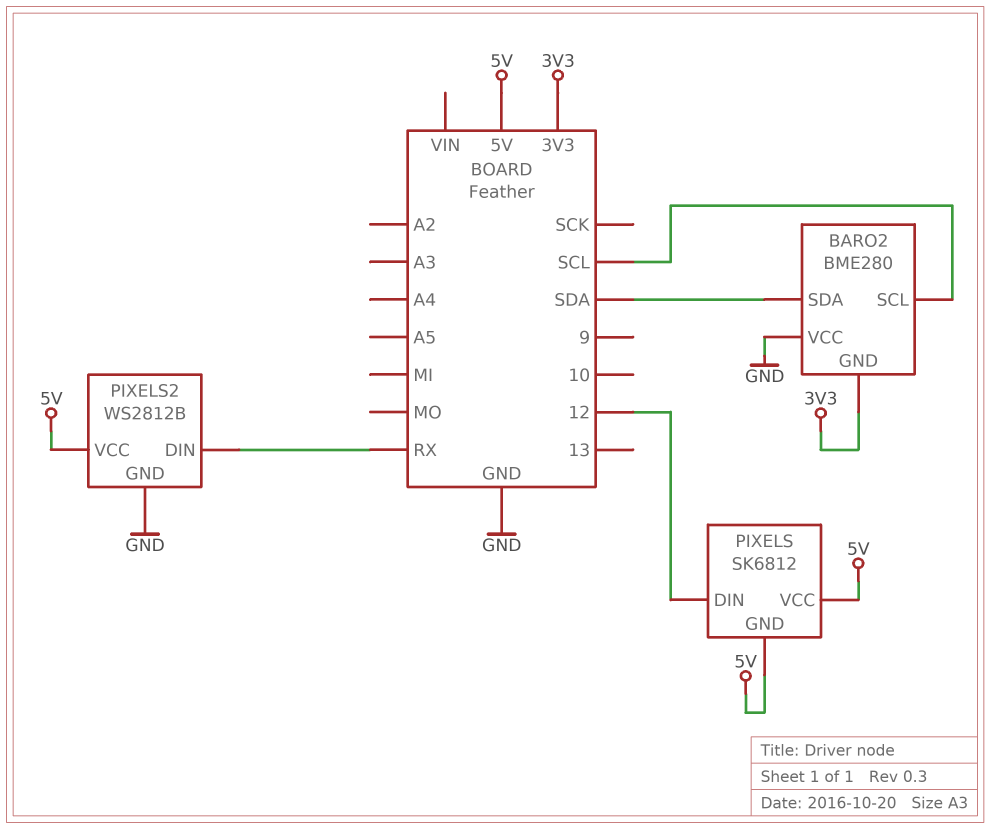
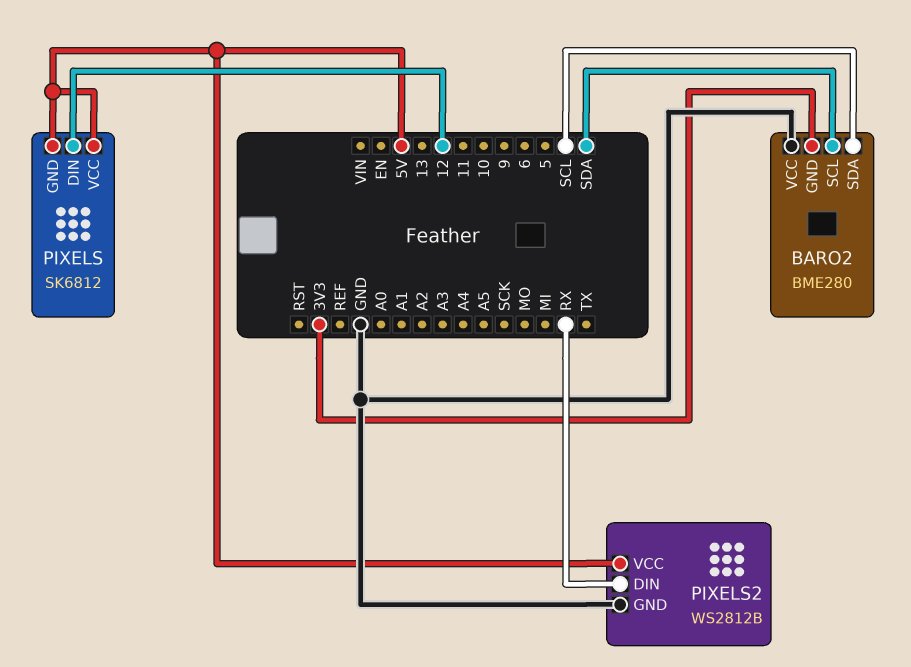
BARO2 pin SCL: SCL -> SDA
BARO2 pin SDA: SDA -> SCL

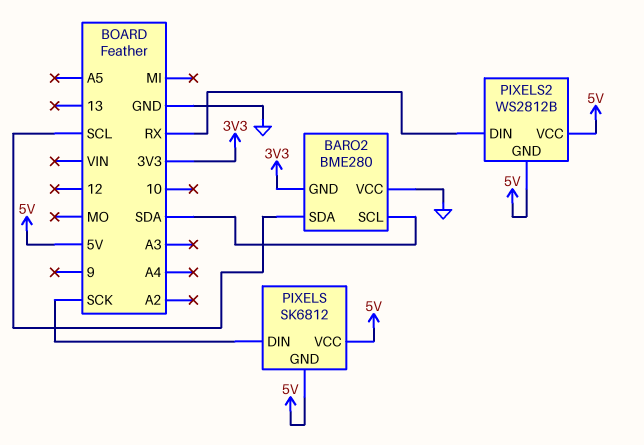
PIXELS pin DIN: 12 -> SCK
PIXELS2 pin GND: GND -> 5V

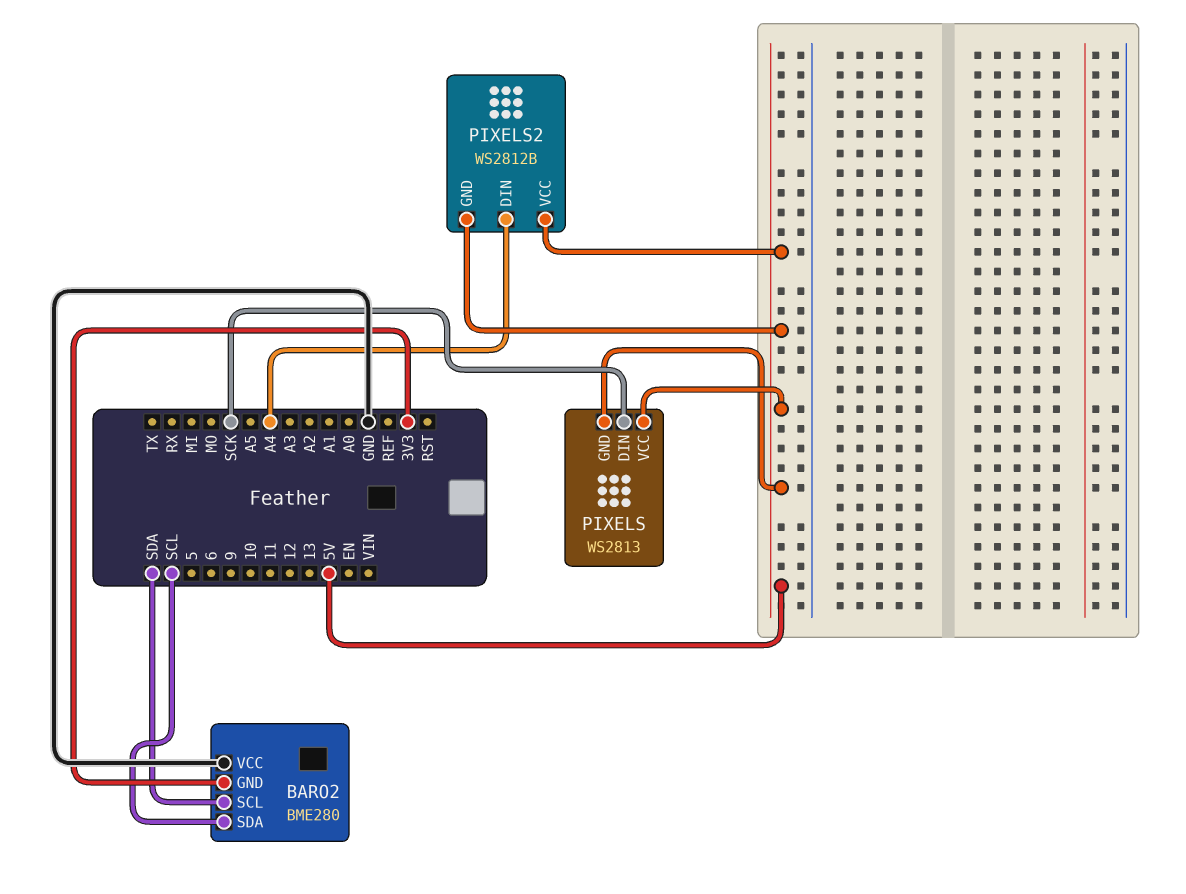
PIXELS: SK6812 -> WS2813
PIXELS2 pin DIN: RX -> A4

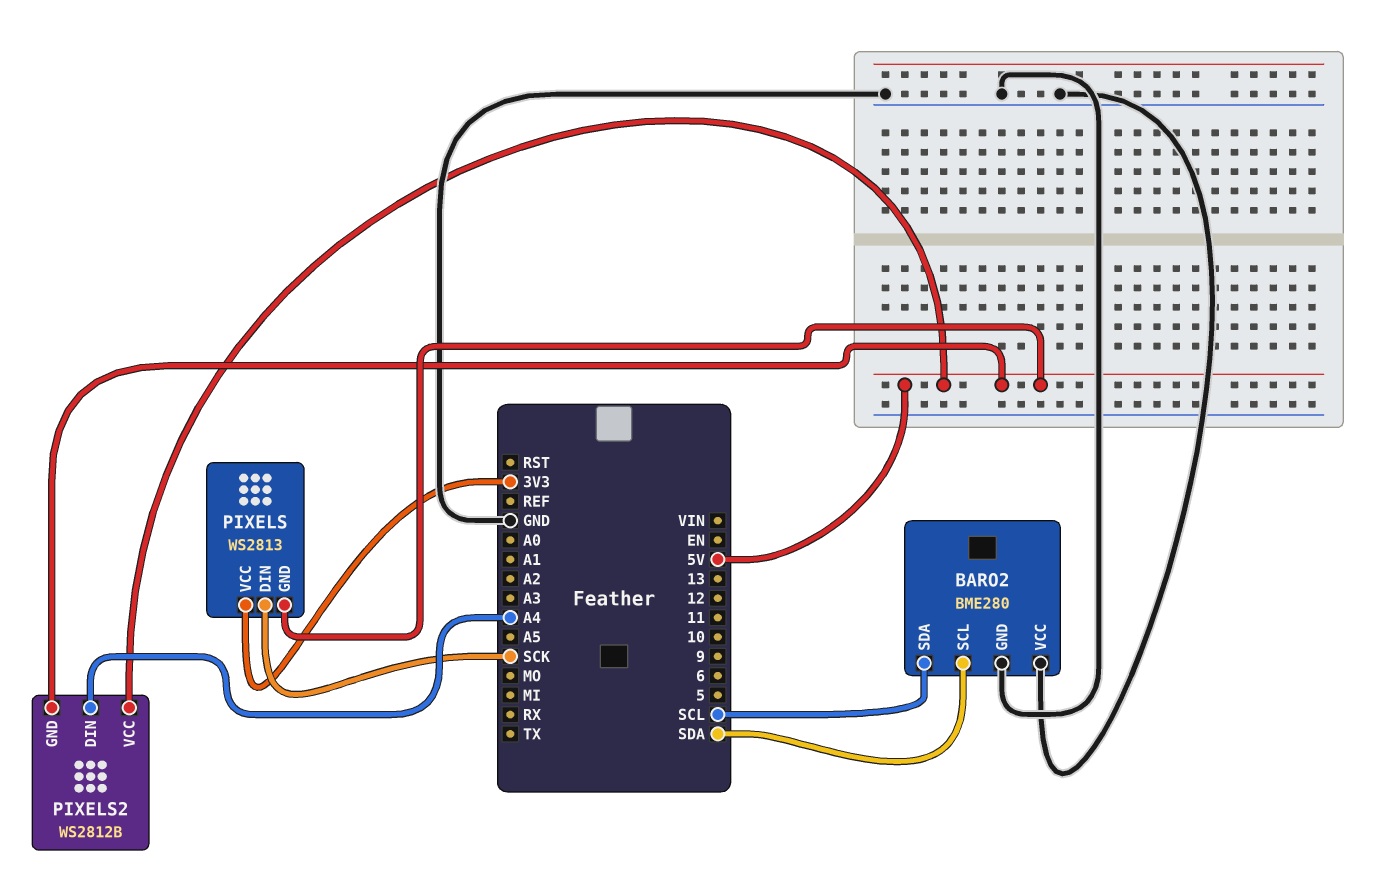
BARO2 pin GND: 3V3 -> GND
PIXELS pin VCC: 5V -> 3V3

